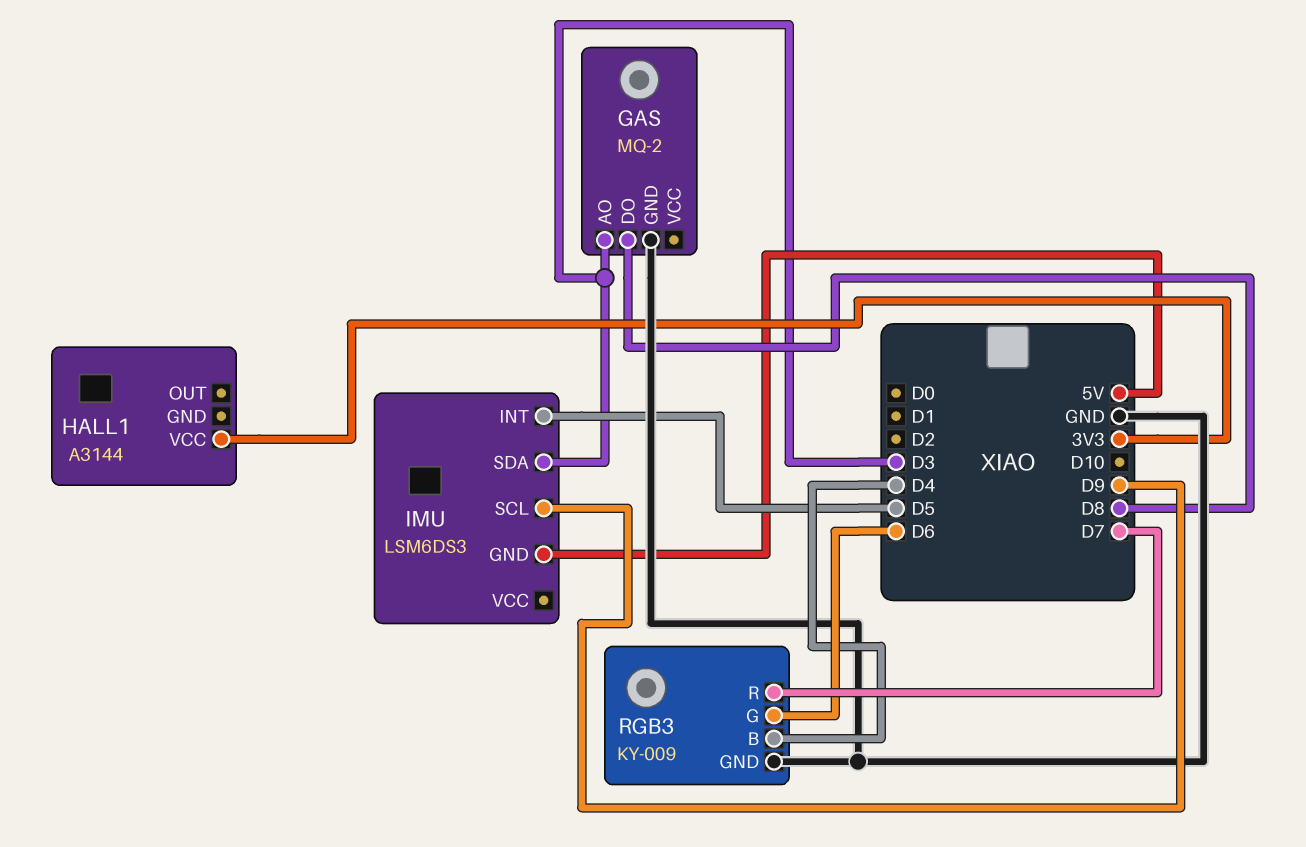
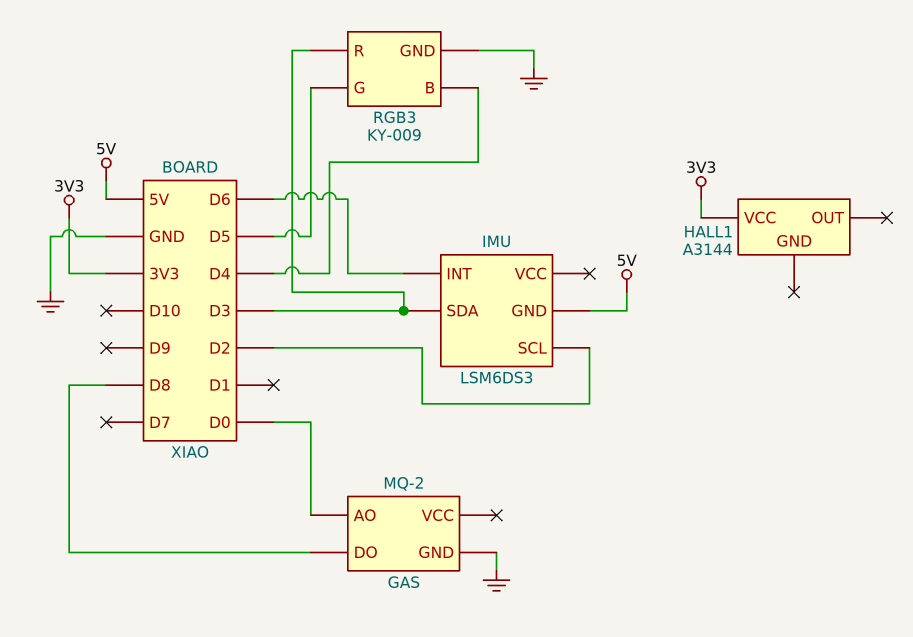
GAS pin AO: D3 -> D0
IMU pin INT: D5 -> D6
IMU pin SCL: D9 -> D2
RGB3 pin G: D6 -> D5
RGB3 pin R: D7 -> D3

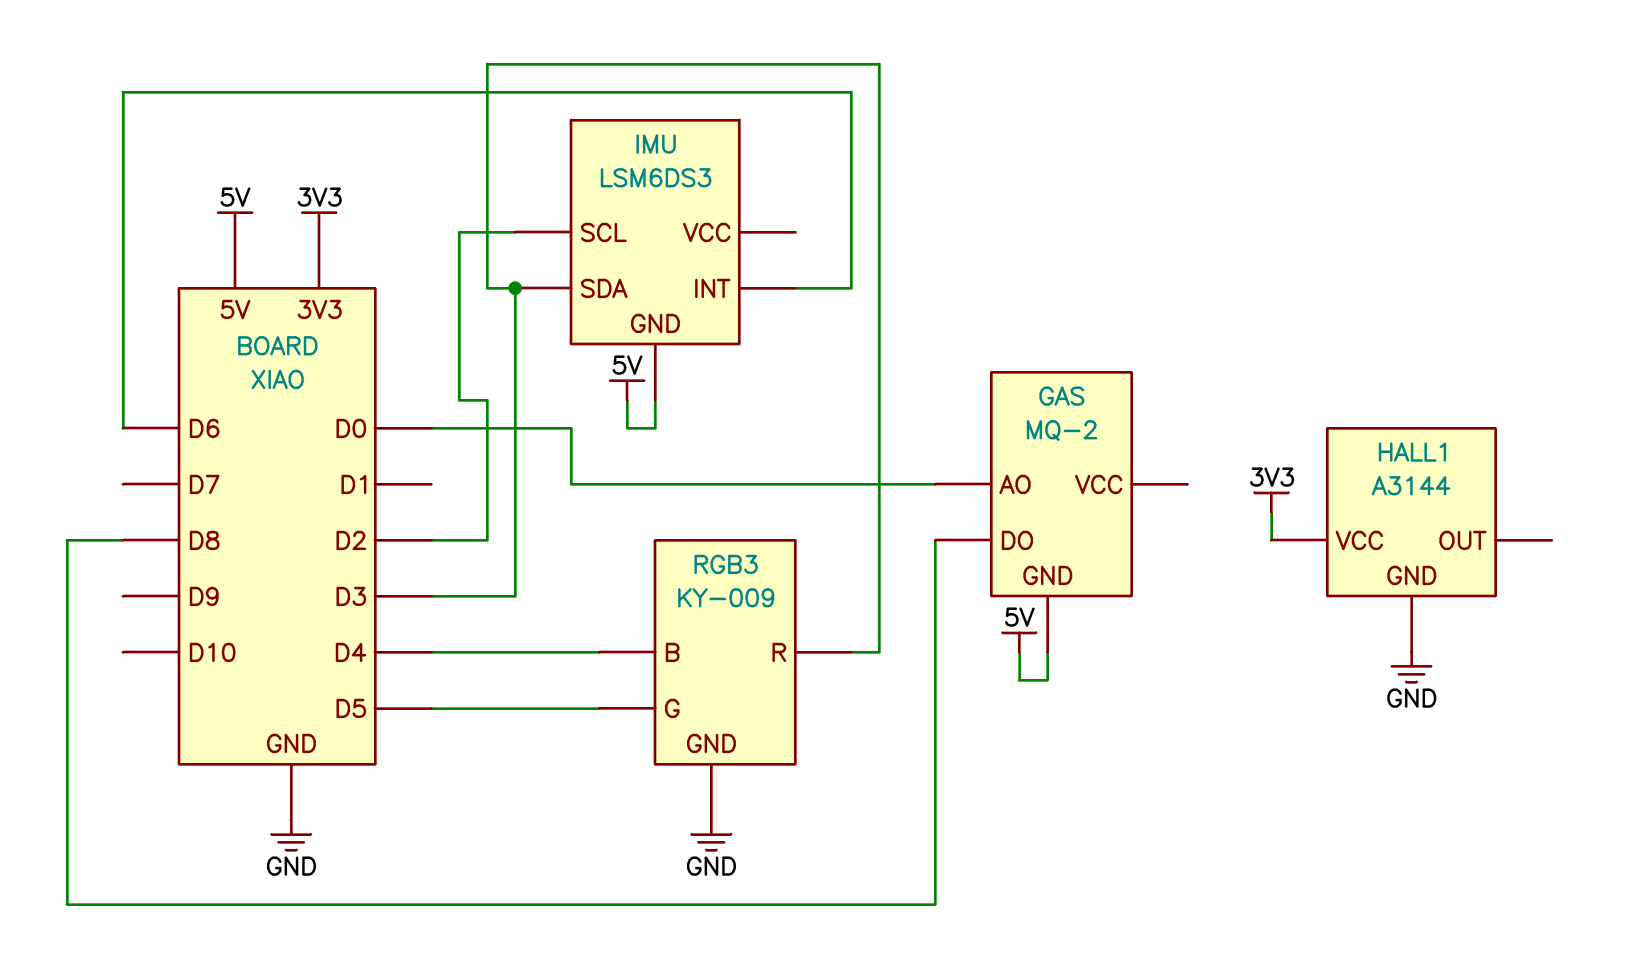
GAS pin GND: GND -> 5V
HALL1 pin GND: none -> GND

